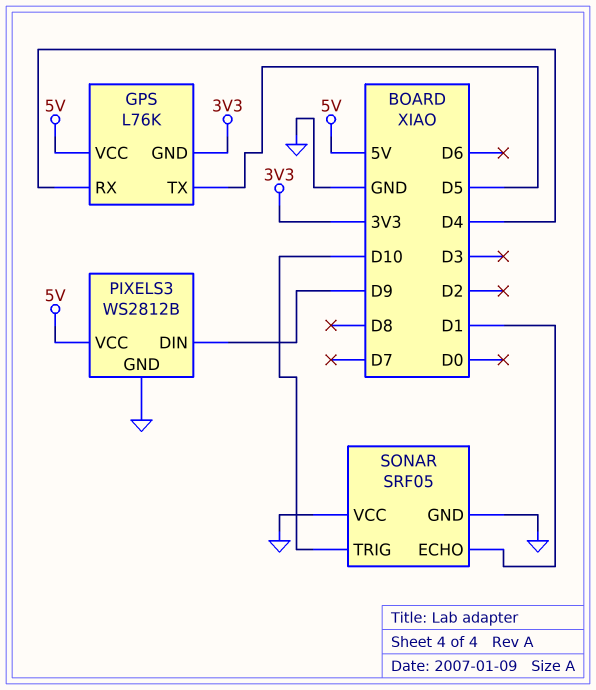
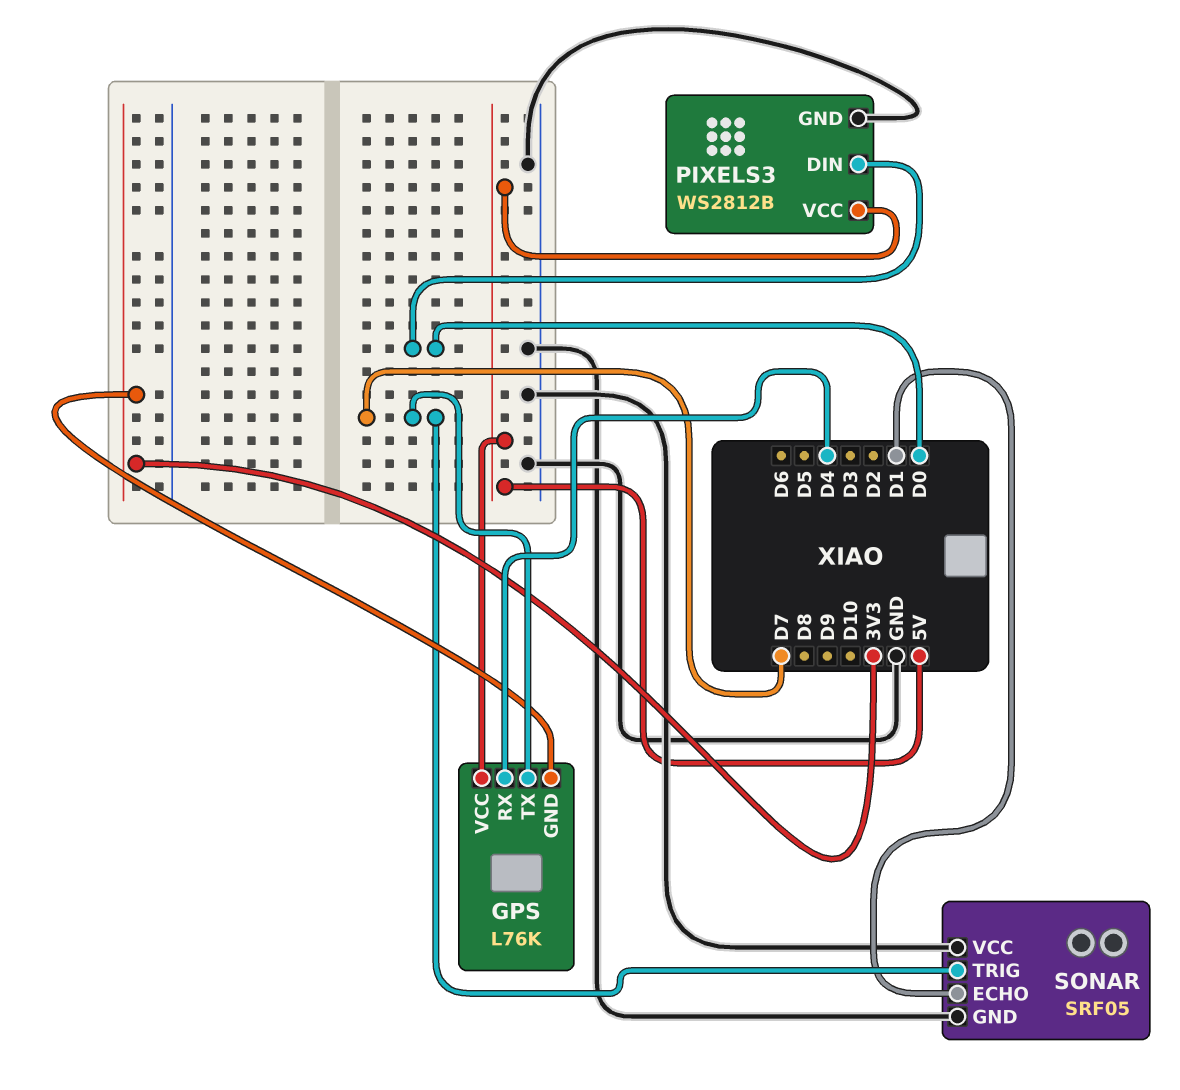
GPS pin TX: D5 -> D7
PIXELS3 pin DIN: D9 -> D0
SONAR pin TRIG: D10 -> D7

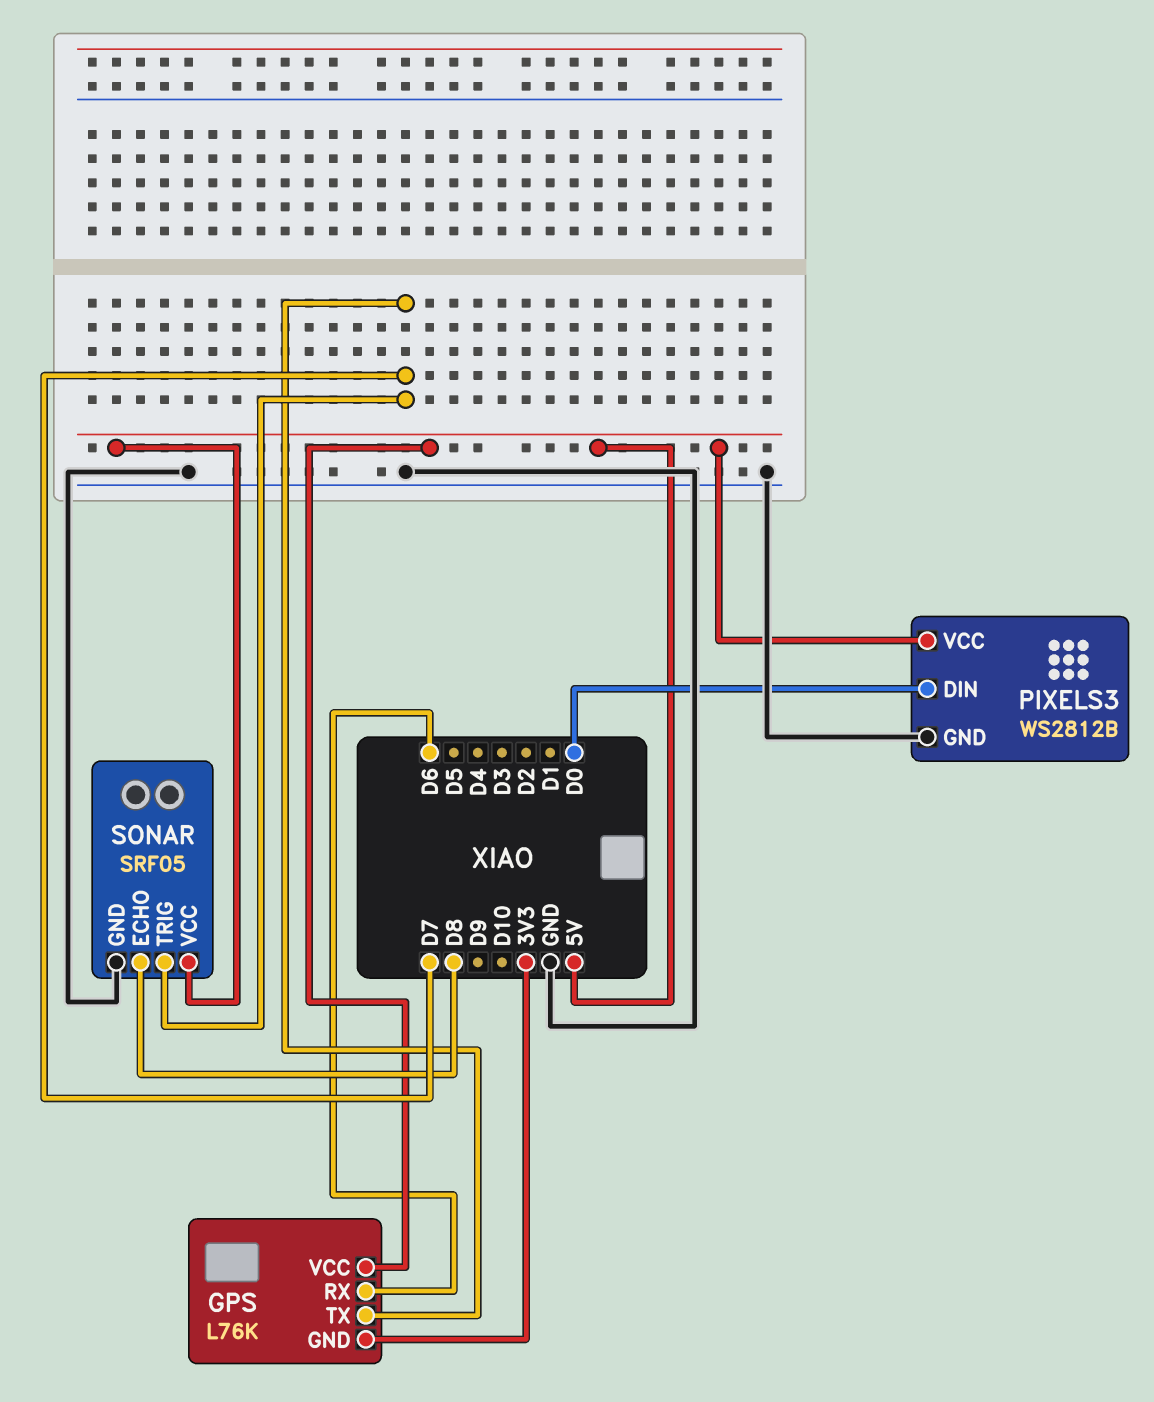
GPS pin RX: D4 -> D6
SONAR pin ECHO: D1 -> D8
SONAR pin VCC: GND -> 5V

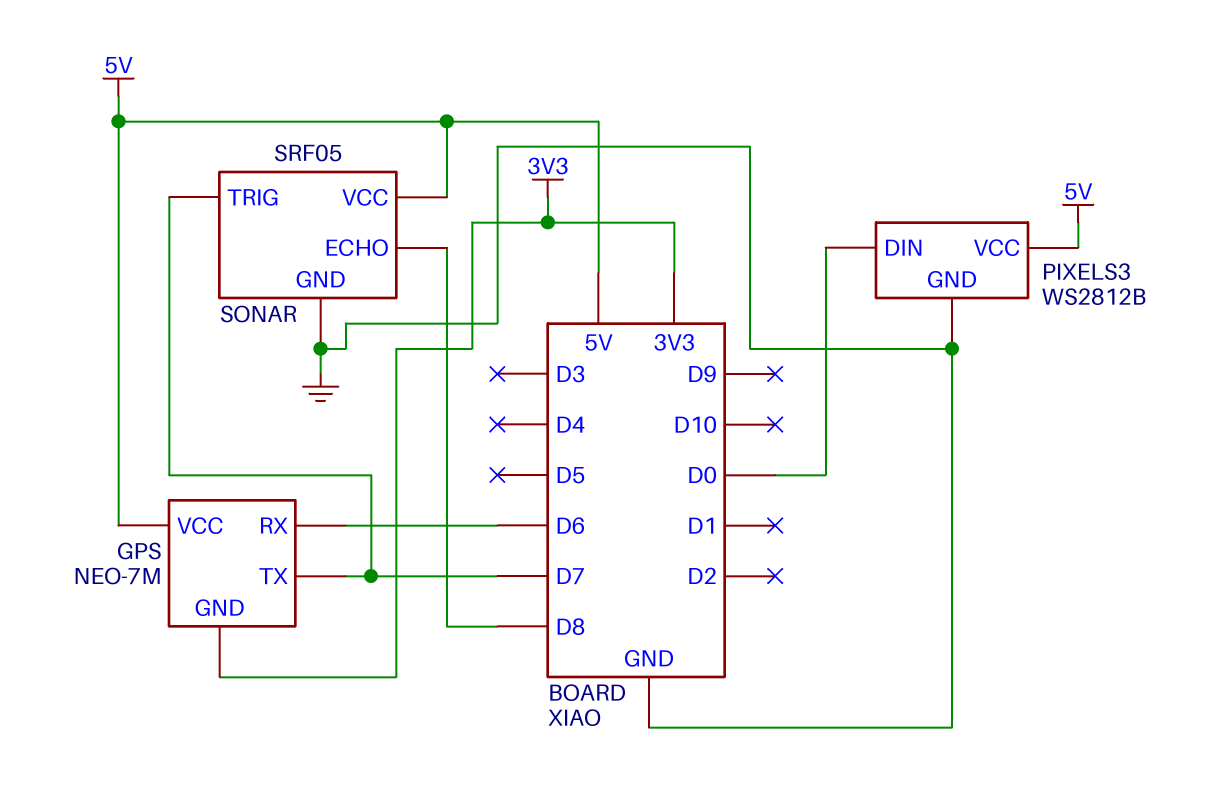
GPS: L76K -> NEO-7M

